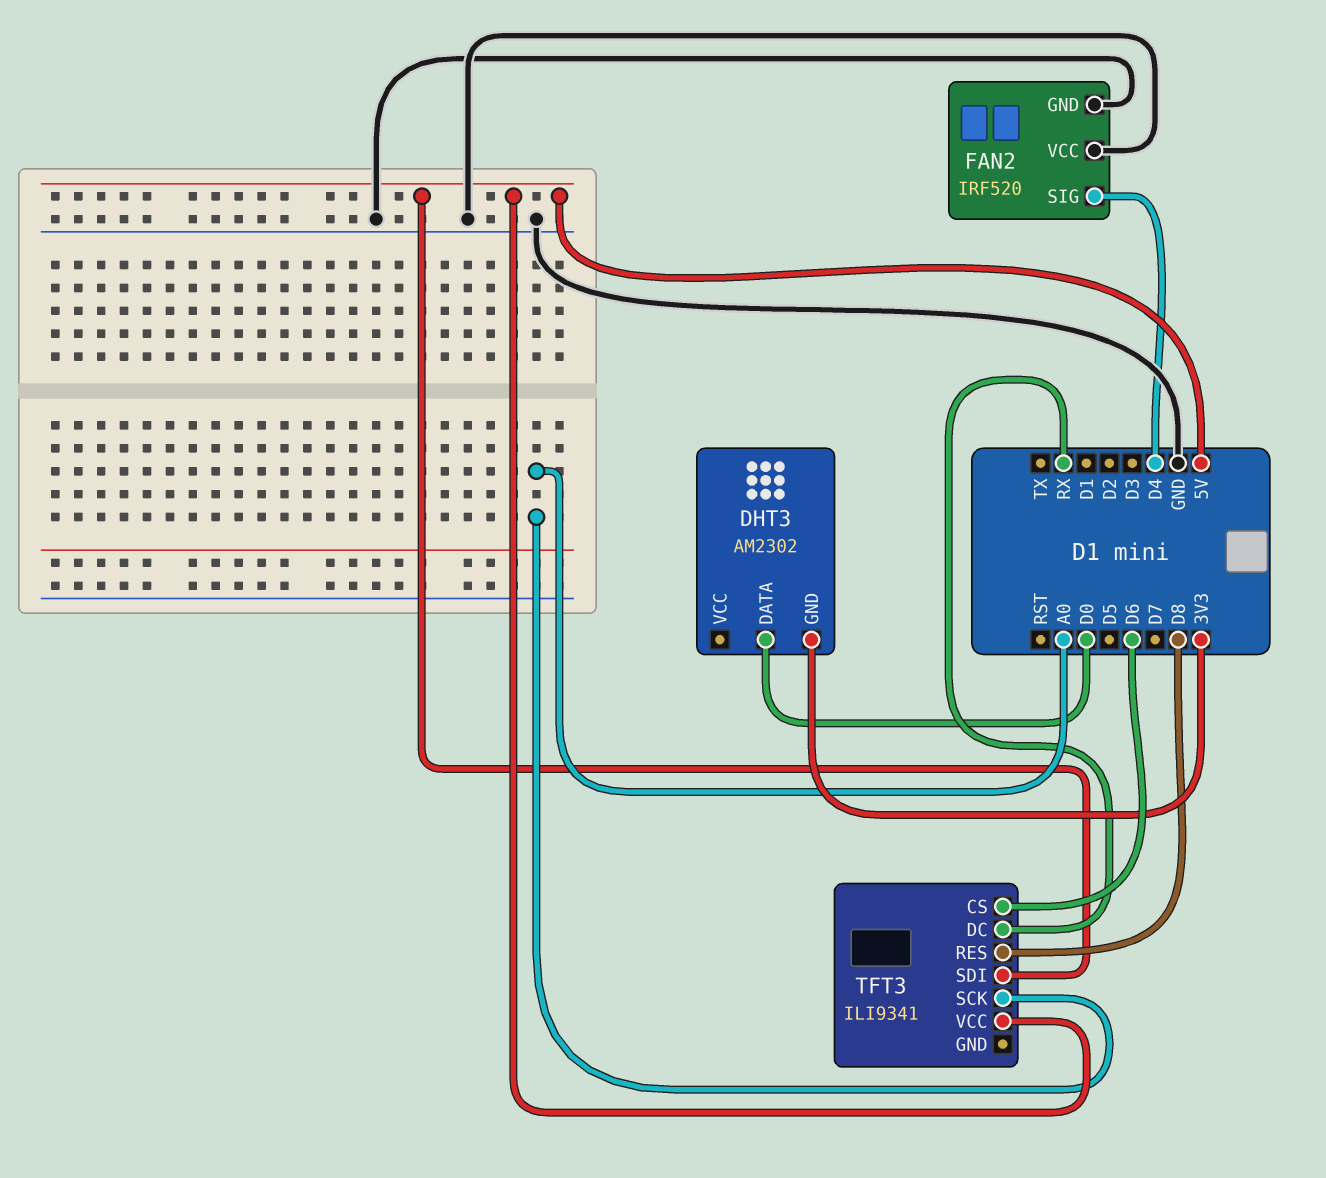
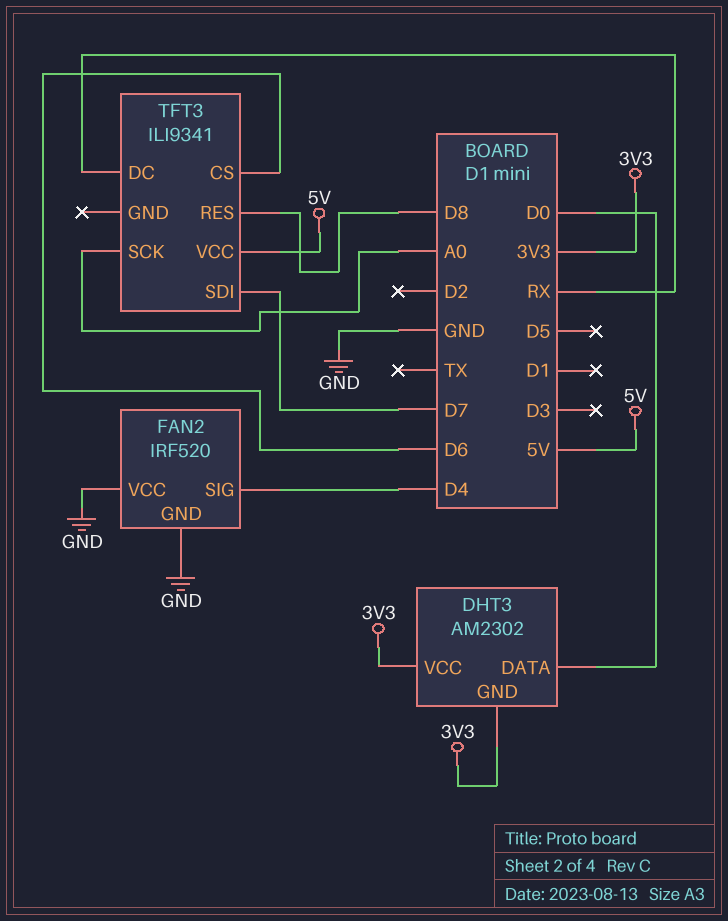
DHT3 pin VCC: none -> 3V3
TFT3 pin SDI: 5V -> D7

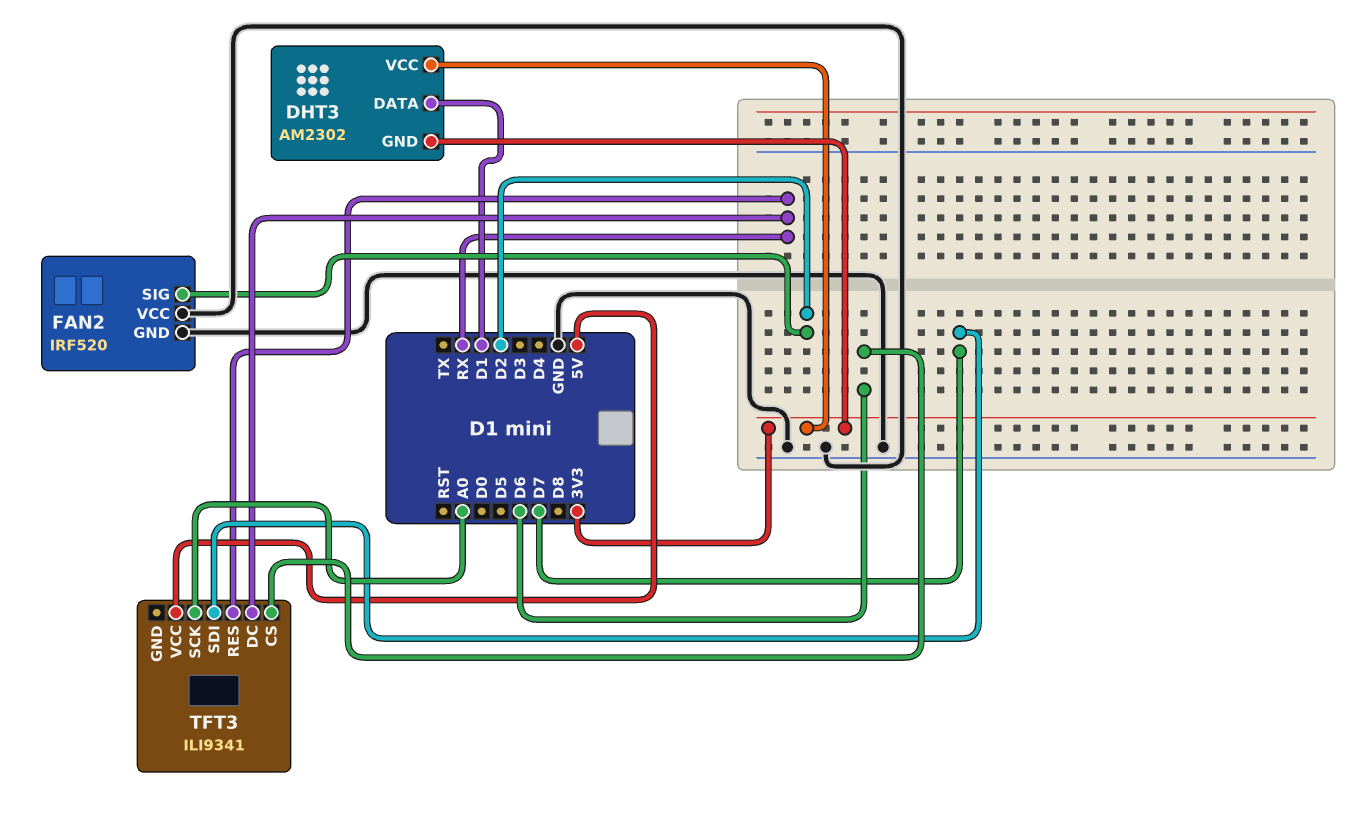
DHT3 pin DATA: D0 -> D1
FAN2 pin SIG: D4 -> D2
TFT3 pin RES: D8 -> RX

